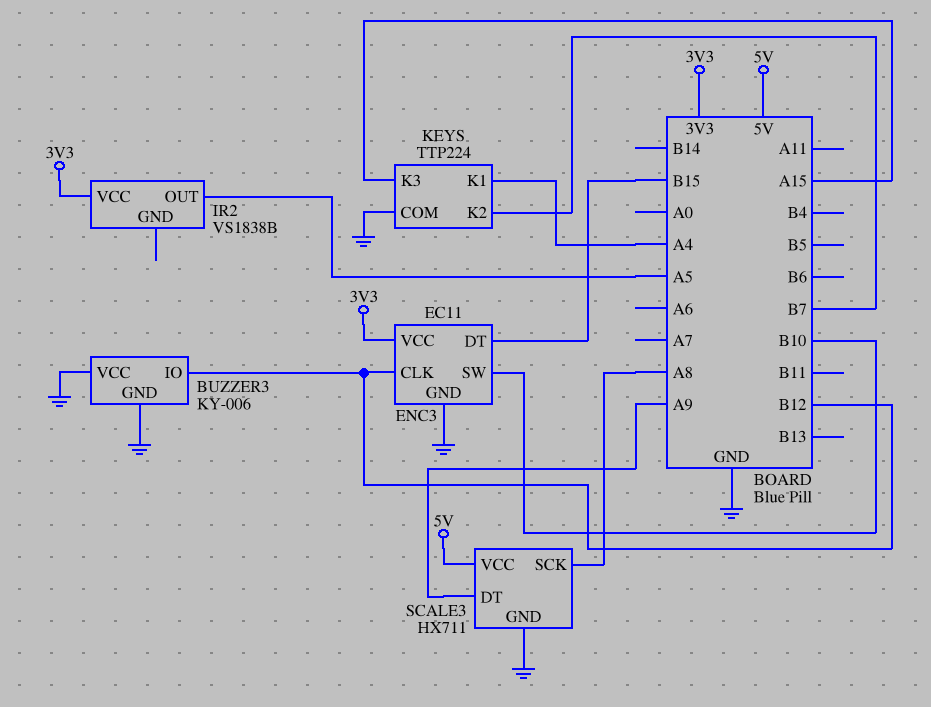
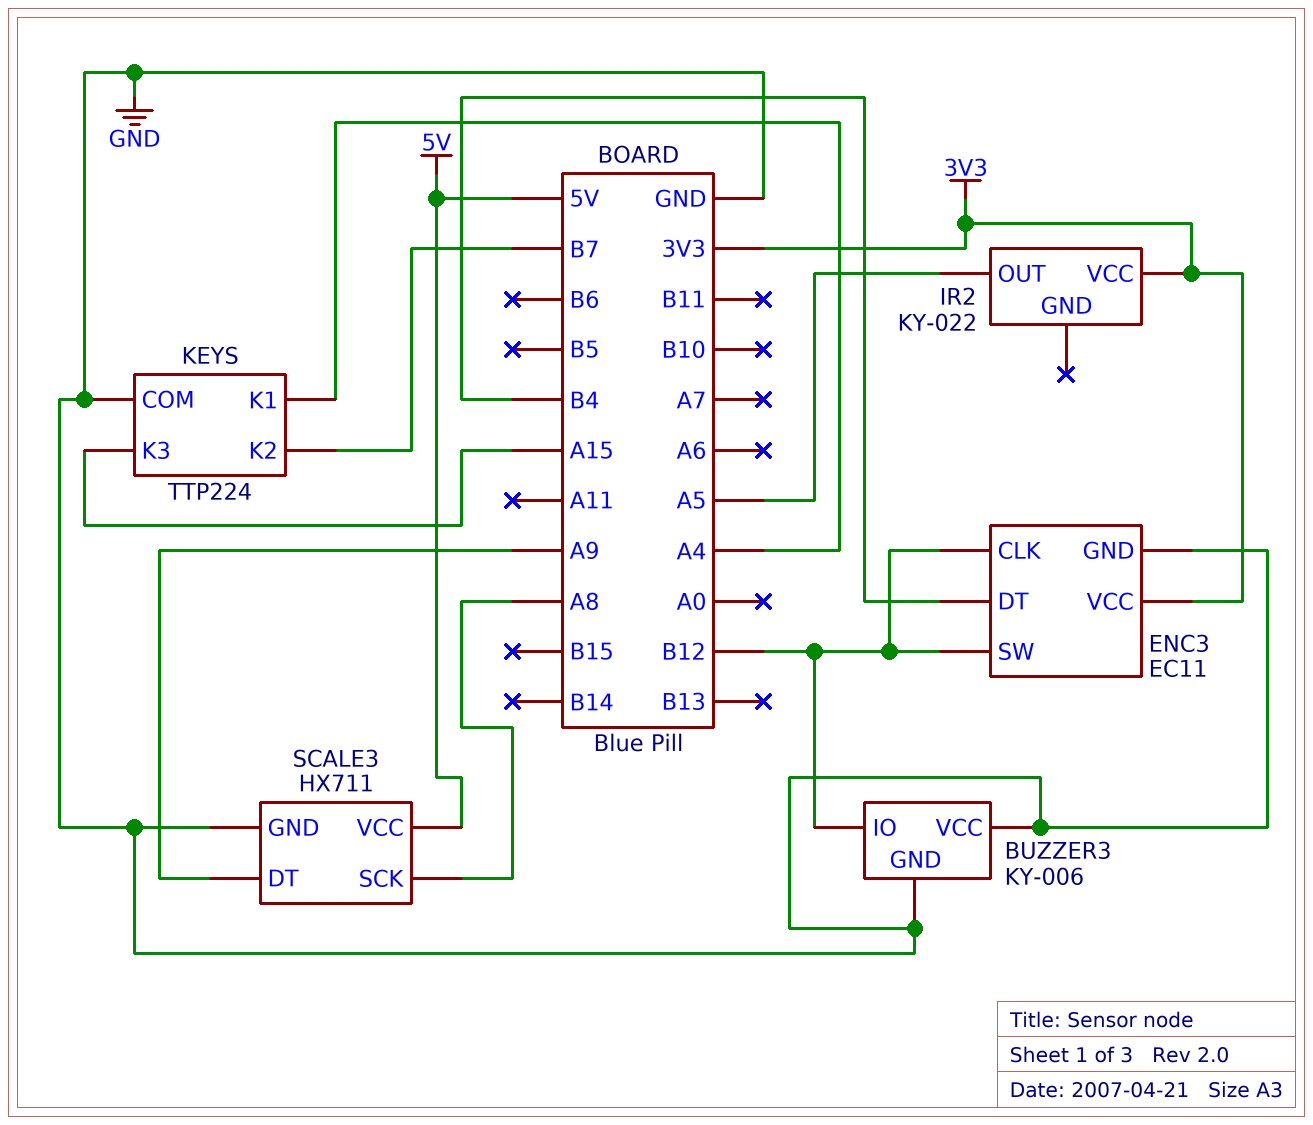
ENC3 pin DT: B15 -> B4
ENC3 pin SW: B10 -> B12
IR2: VS1838B -> KY-022

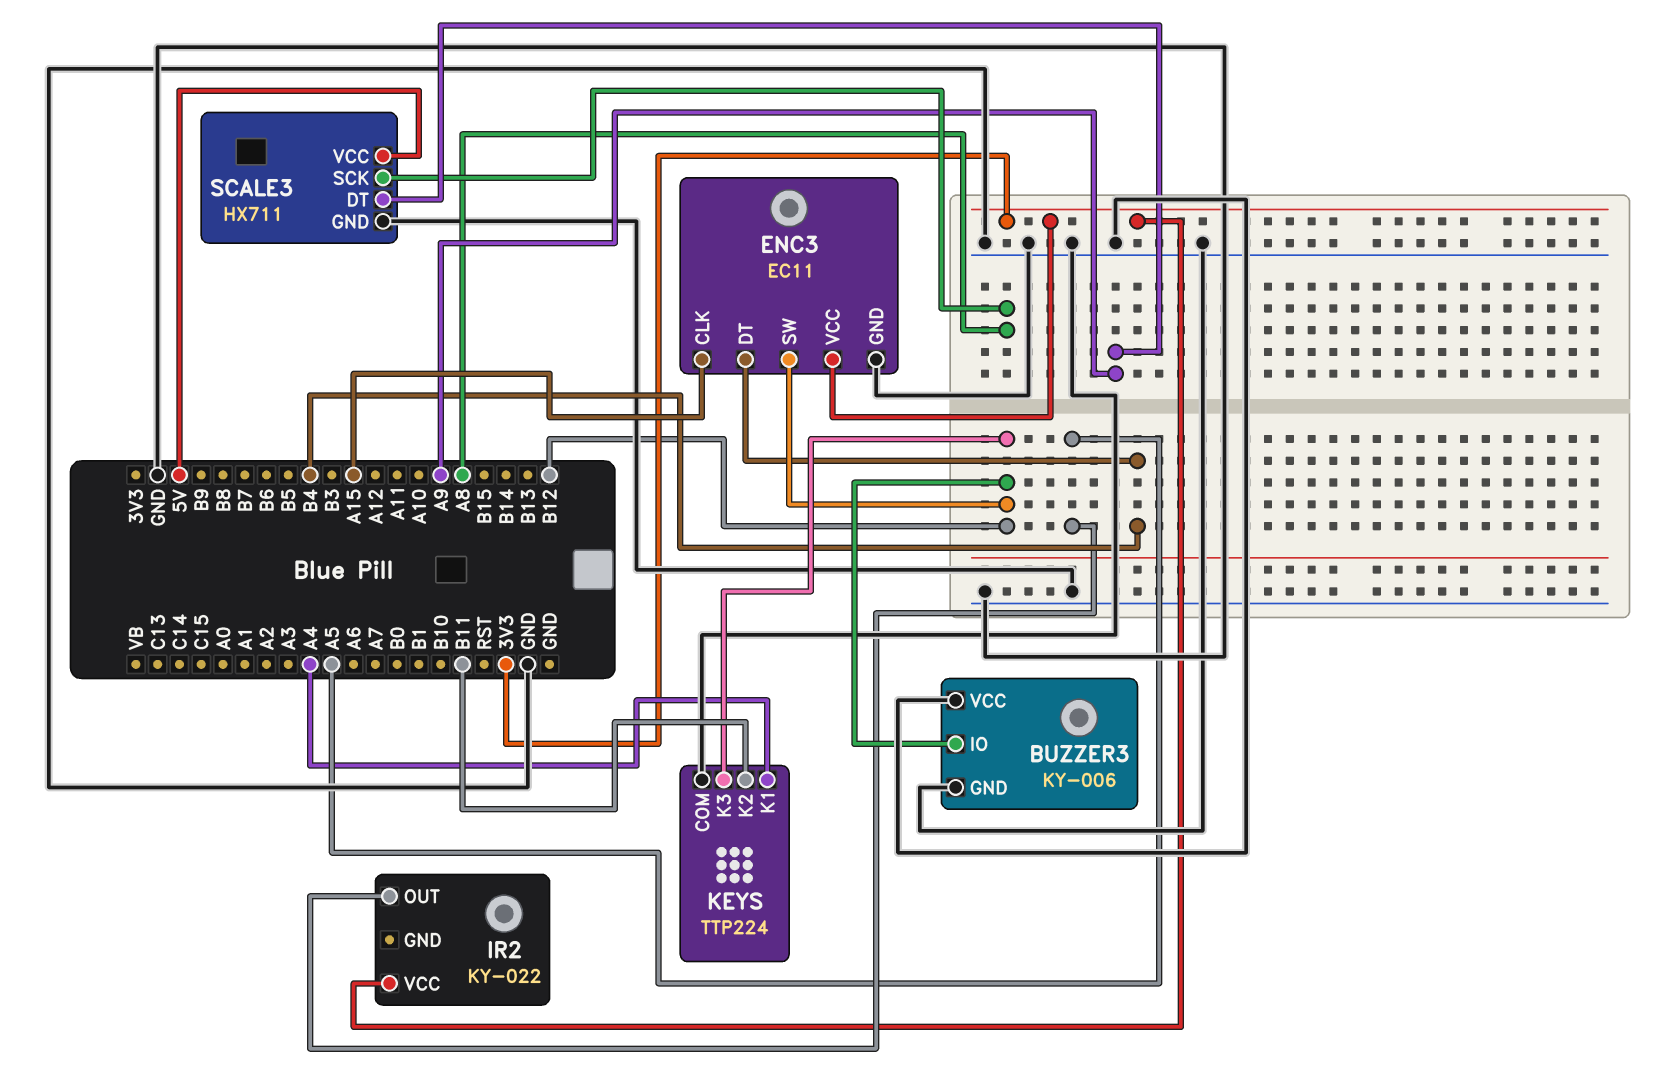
ENC3 pin CLK: B12 -> A15
KEYS pin K2: B7 -> B11
KEYS pin K3: A15 -> B12

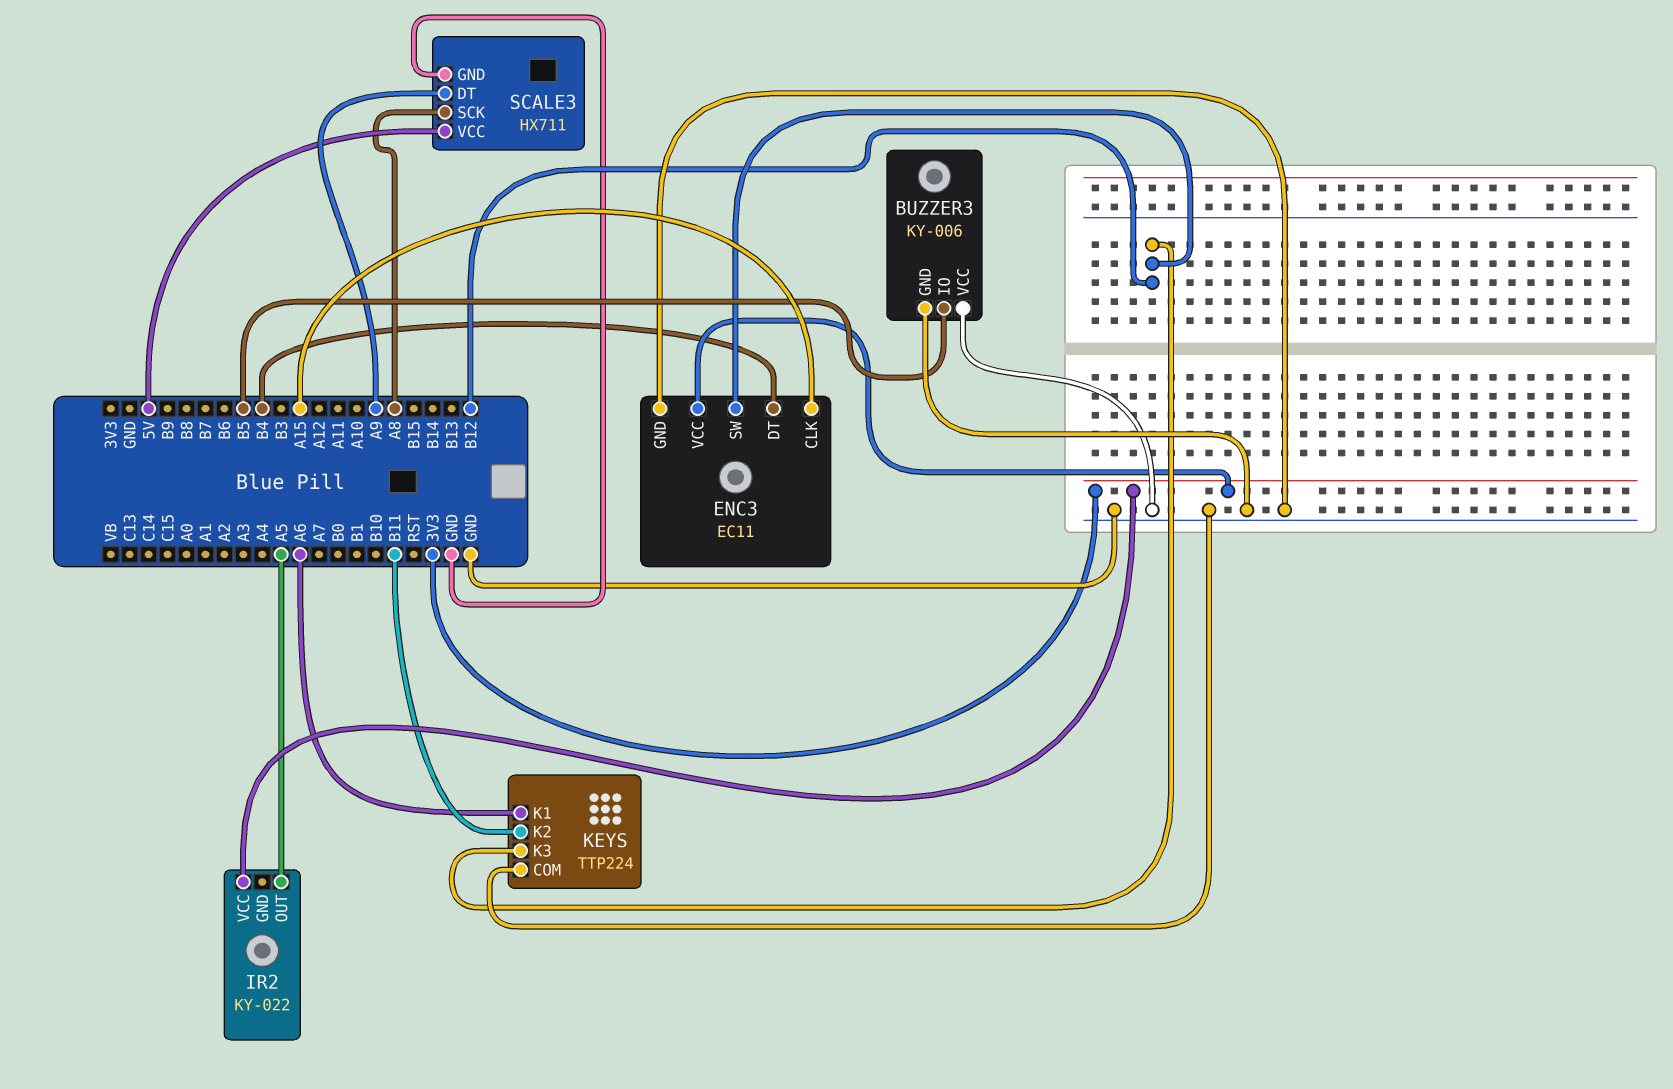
BUZZER3 pin IO: B12 -> B5
KEYS pin K1: A4 -> A6

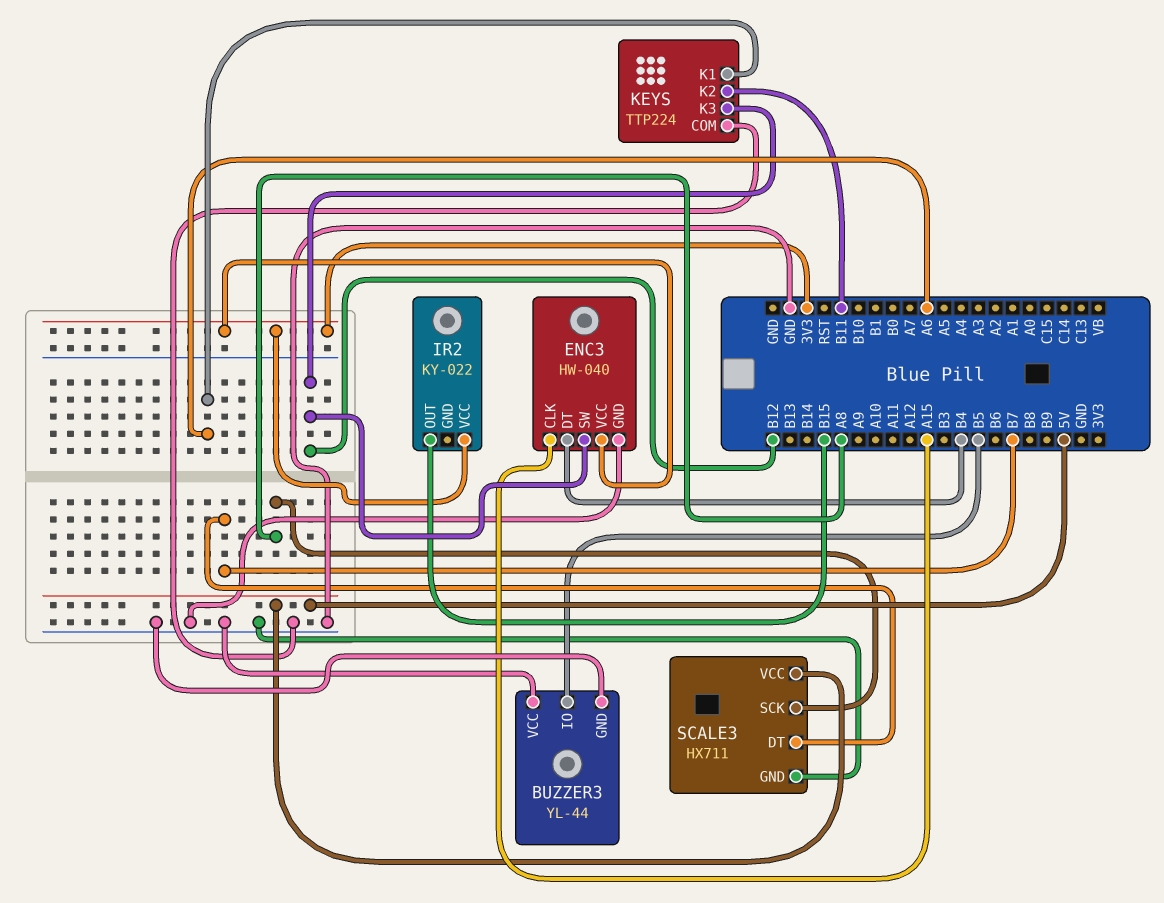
BUZZER3: KY-006 -> YL-44
ENC3: EC11 -> HW-040
IR2 pin OUT: A5 -> B15
SCALE3 pin DT: A9 -> B7

